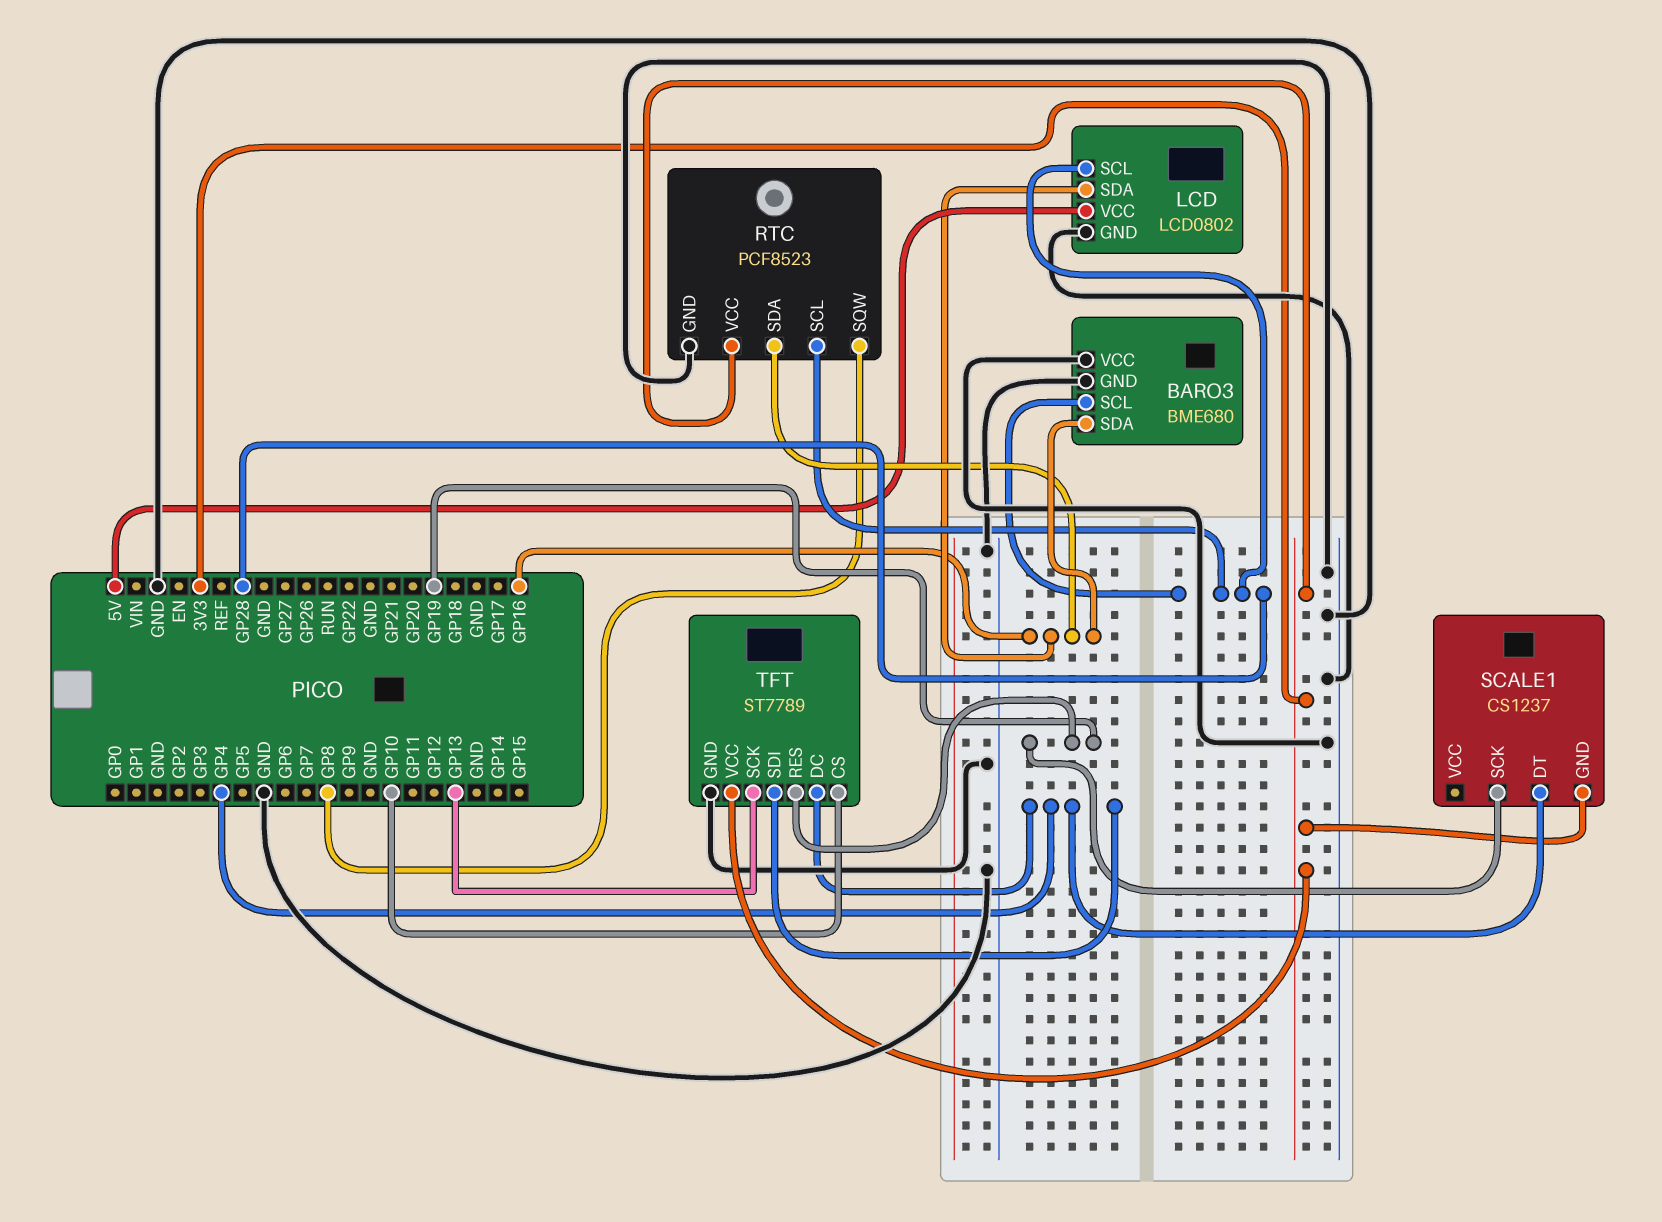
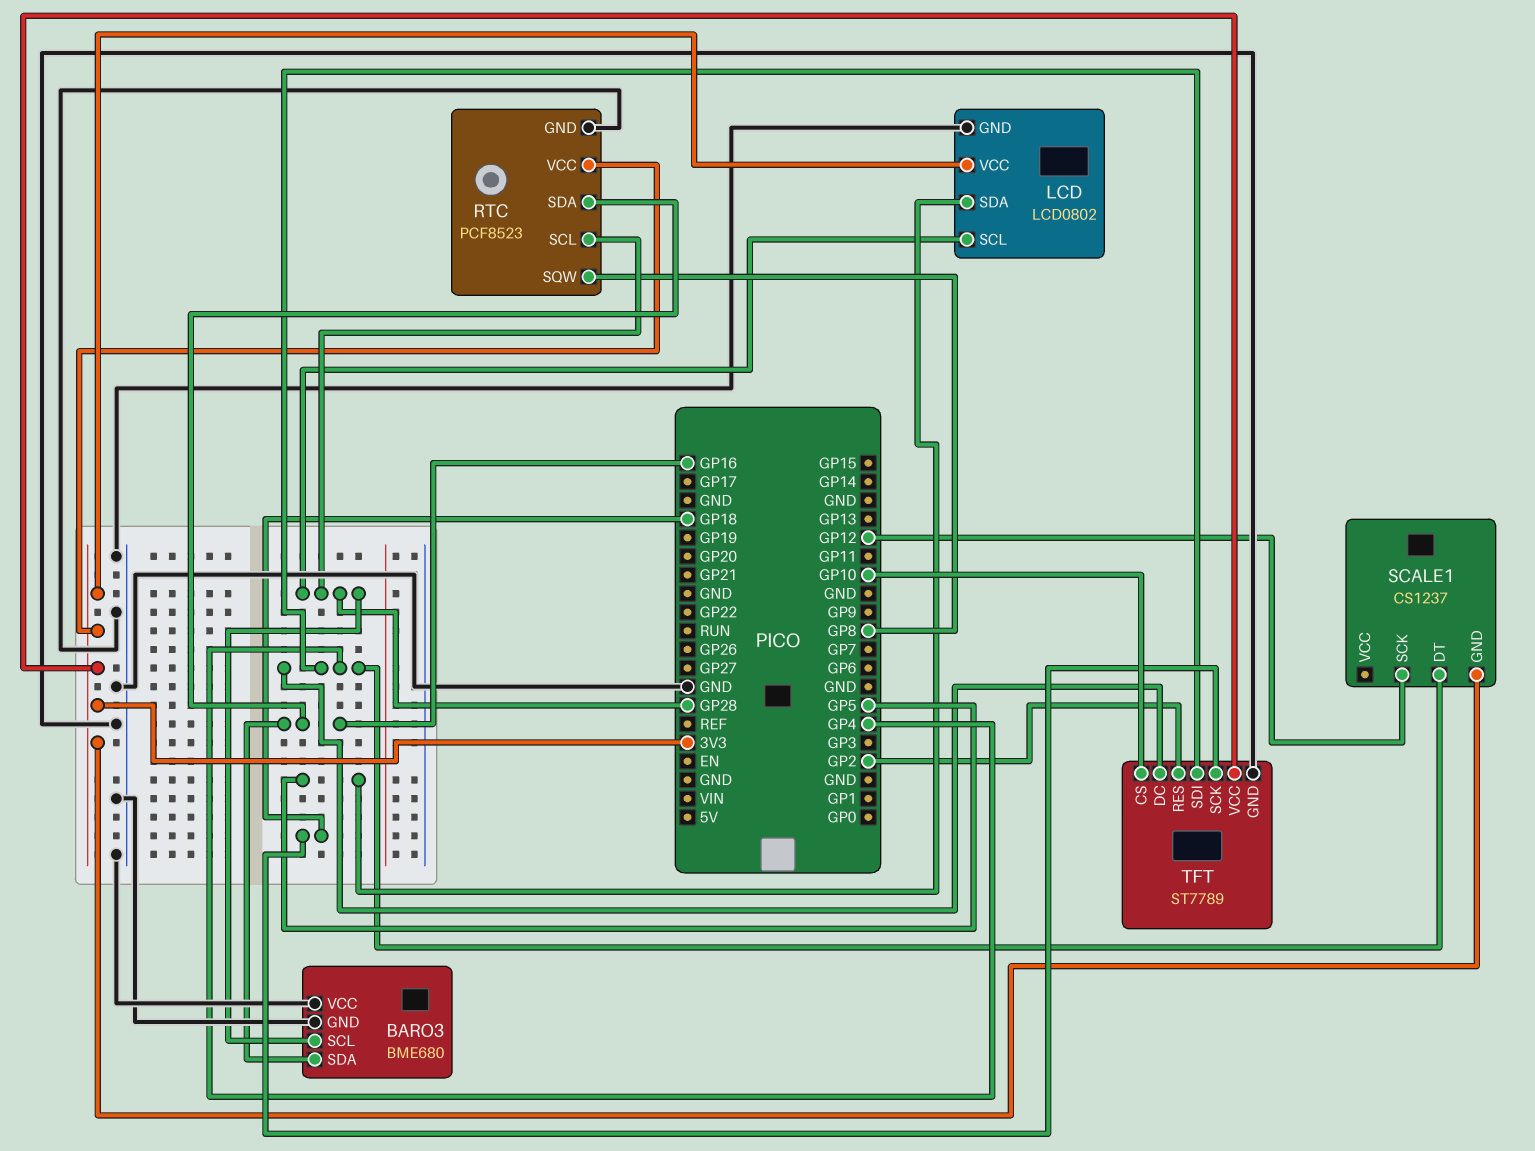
LCD pin SDA: GP16 -> GP5
LCD pin VCC: 5V -> 3V3
SCALE1 pin SCK: GP19 -> GP12
TFT pin RES: GP19 -> GP2
TFT pin SCK: GP13 -> GP18

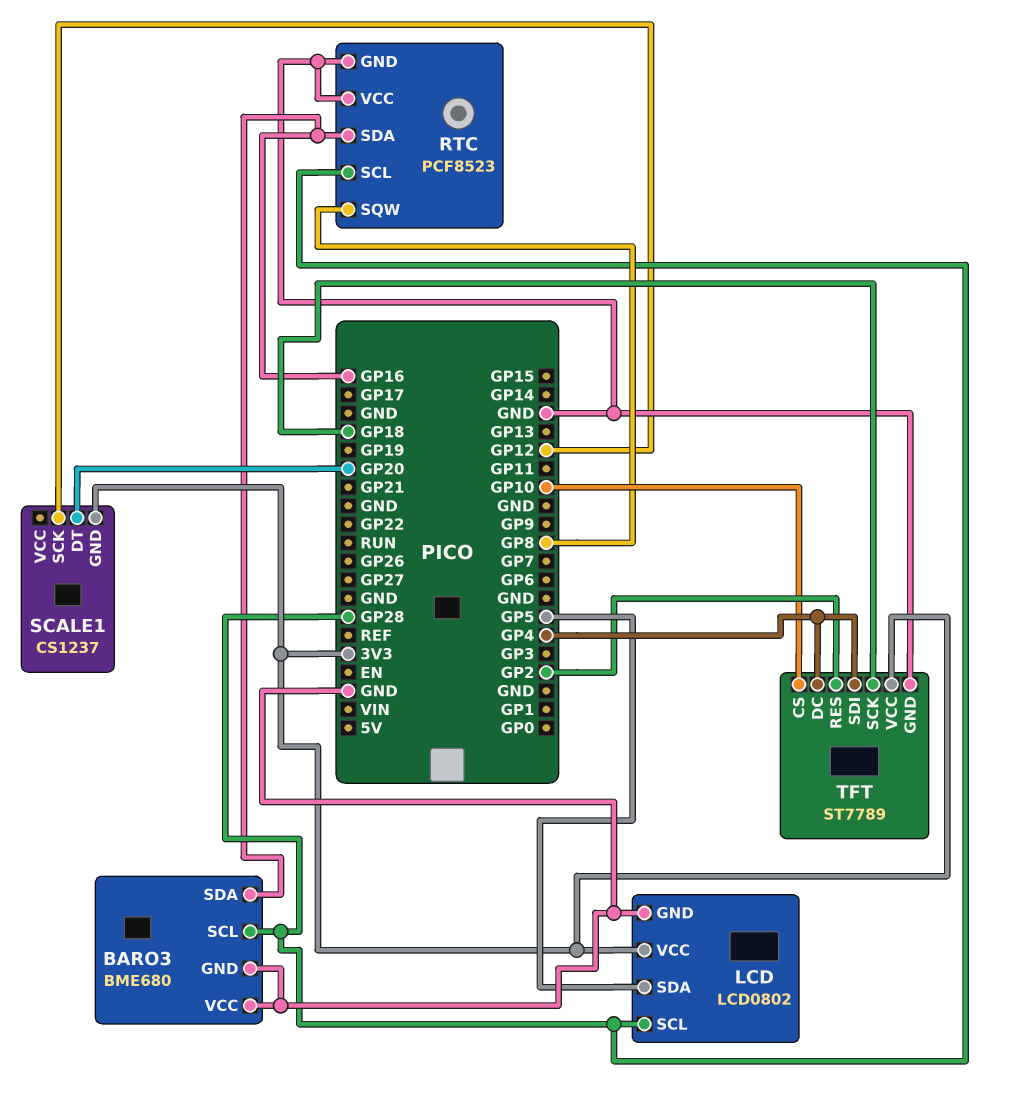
RTC pin VCC: 3V3 -> GND
SCALE1 pin DT: GP4 -> GP20

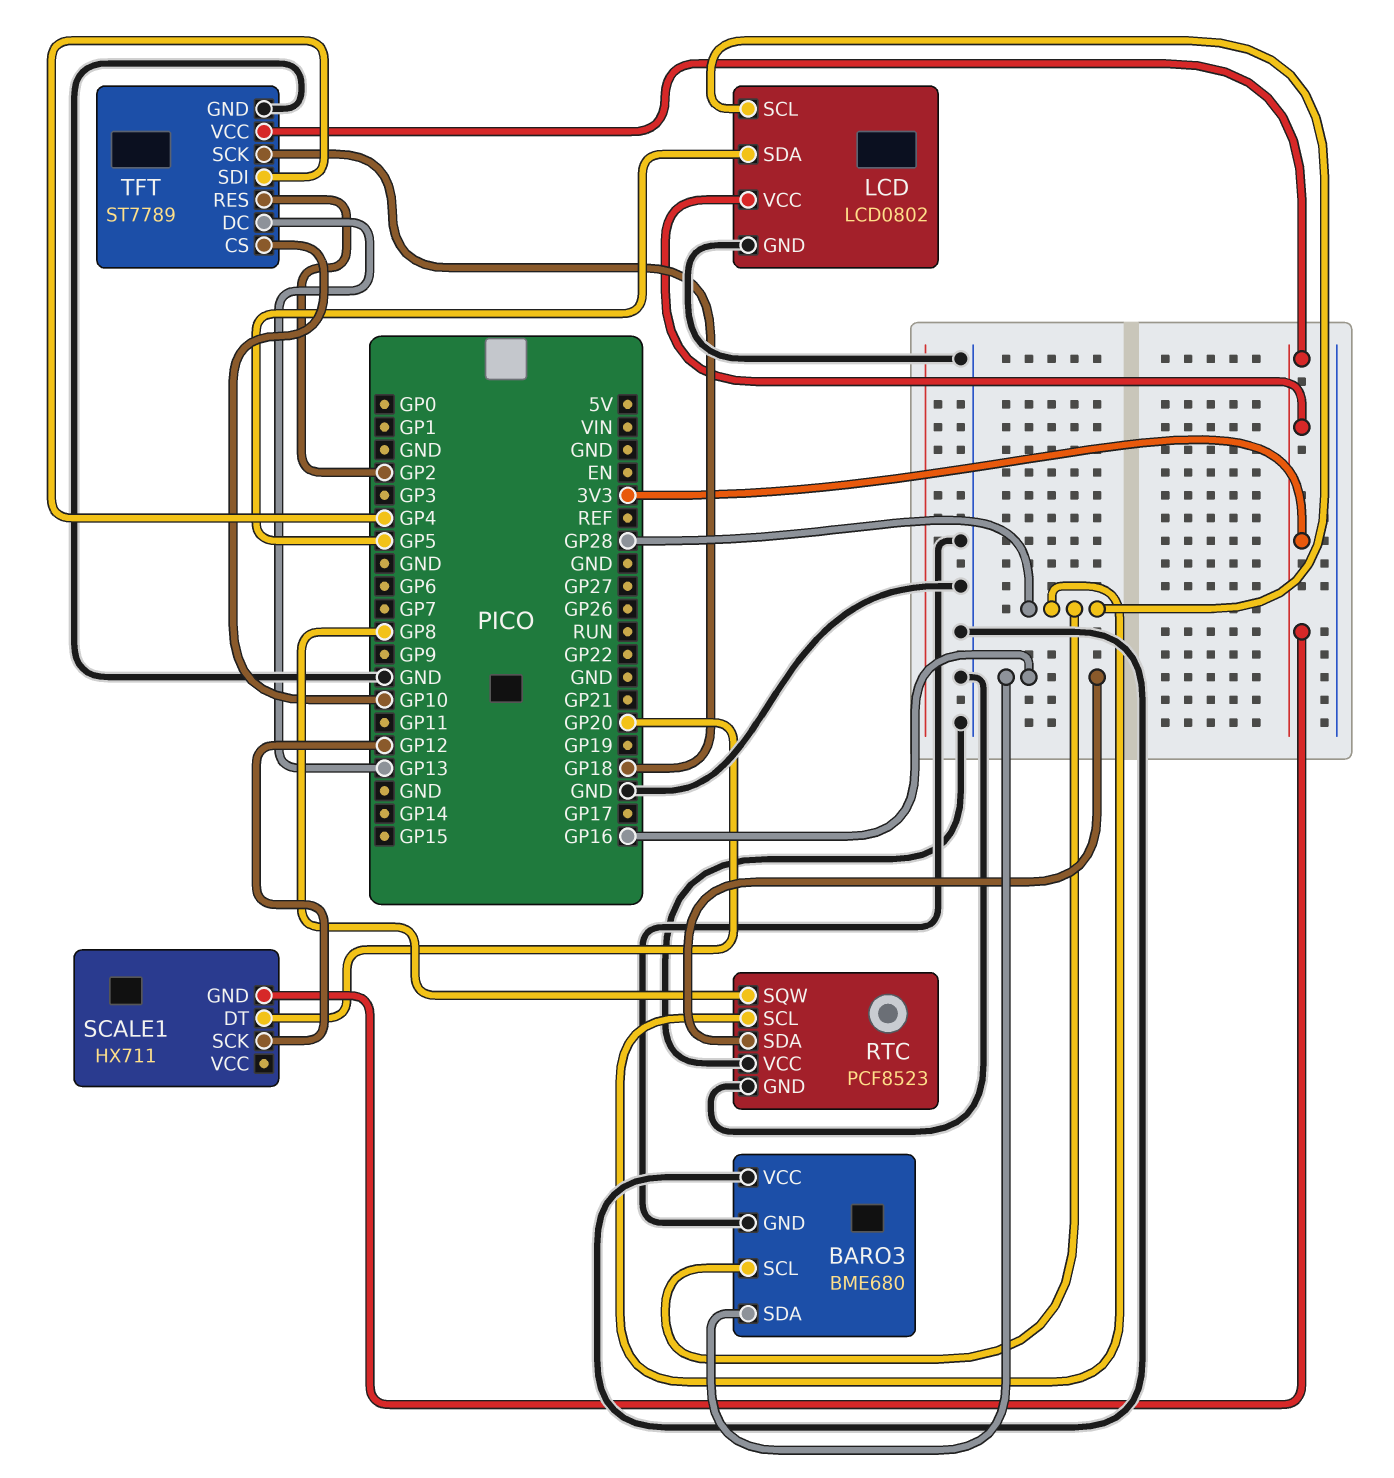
SCALE1: CS1237 -> HX711
TFT pin DC: GP4 -> GP13

